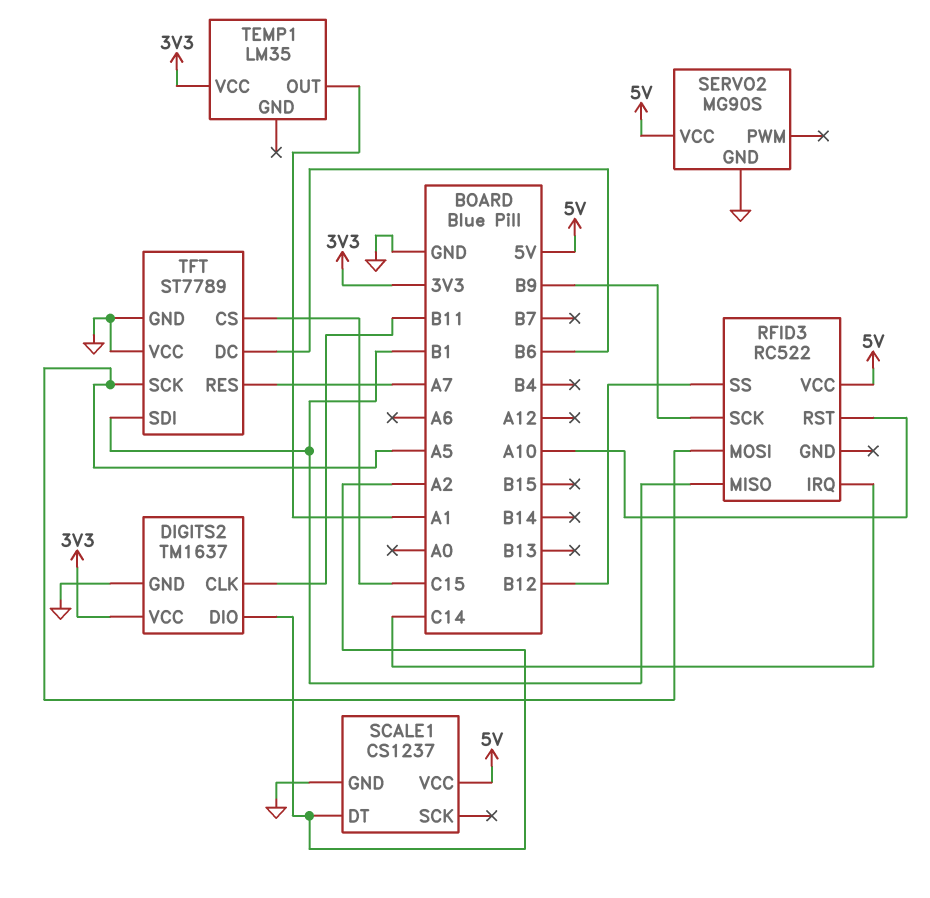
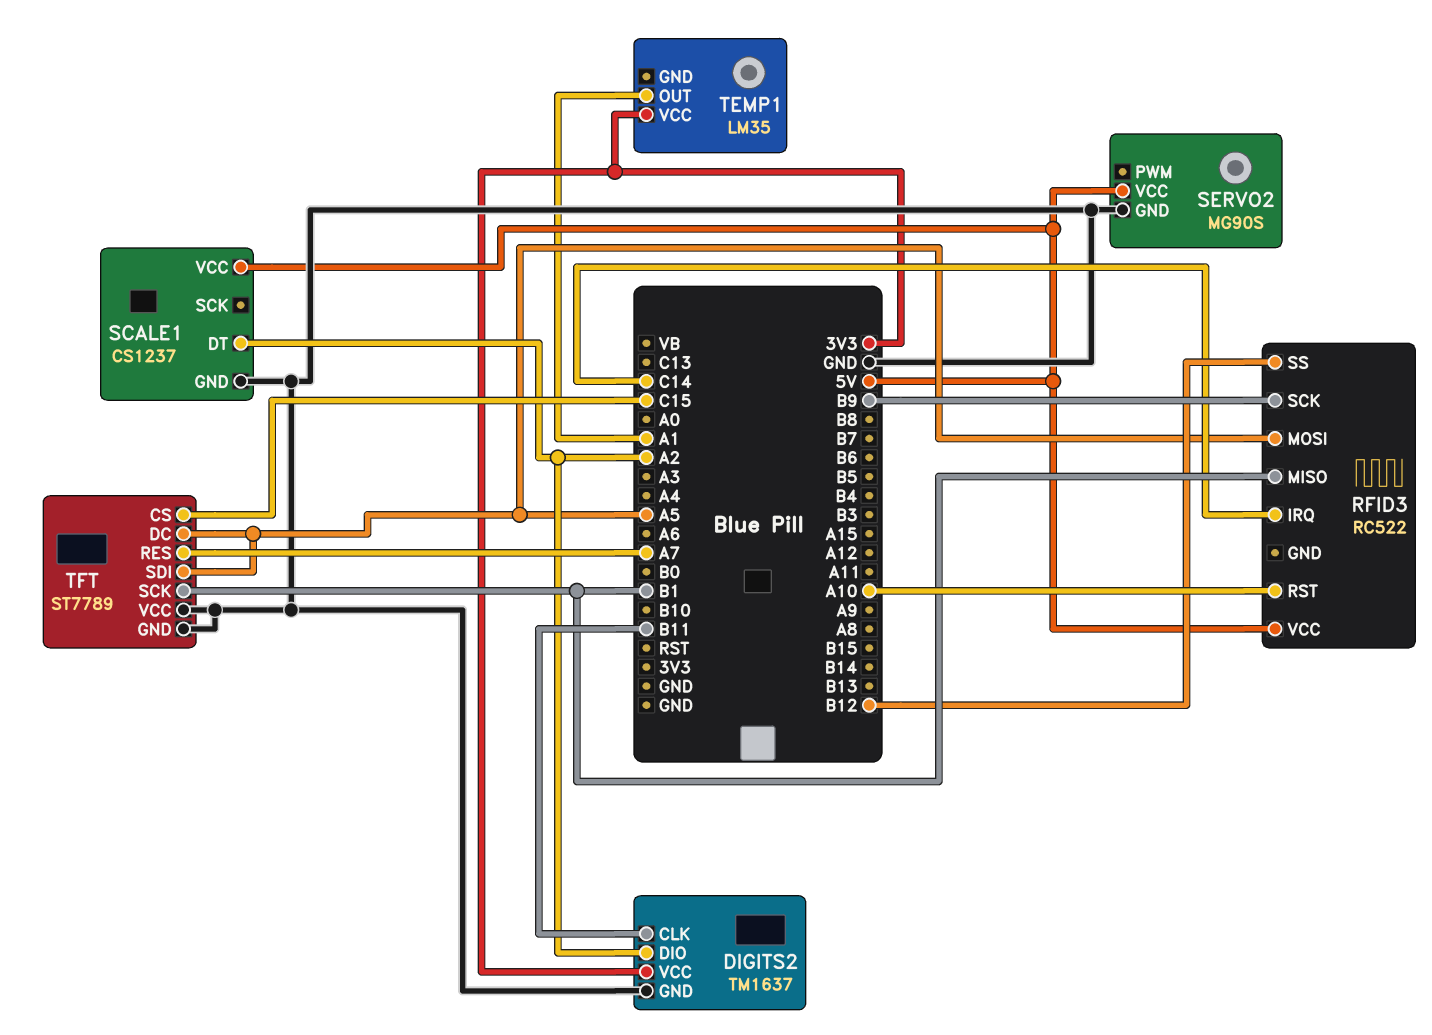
TFT pin DC: B6 -> A5
TFT pin SCK: A5 -> B1
TFT pin SDI: B1 -> A5

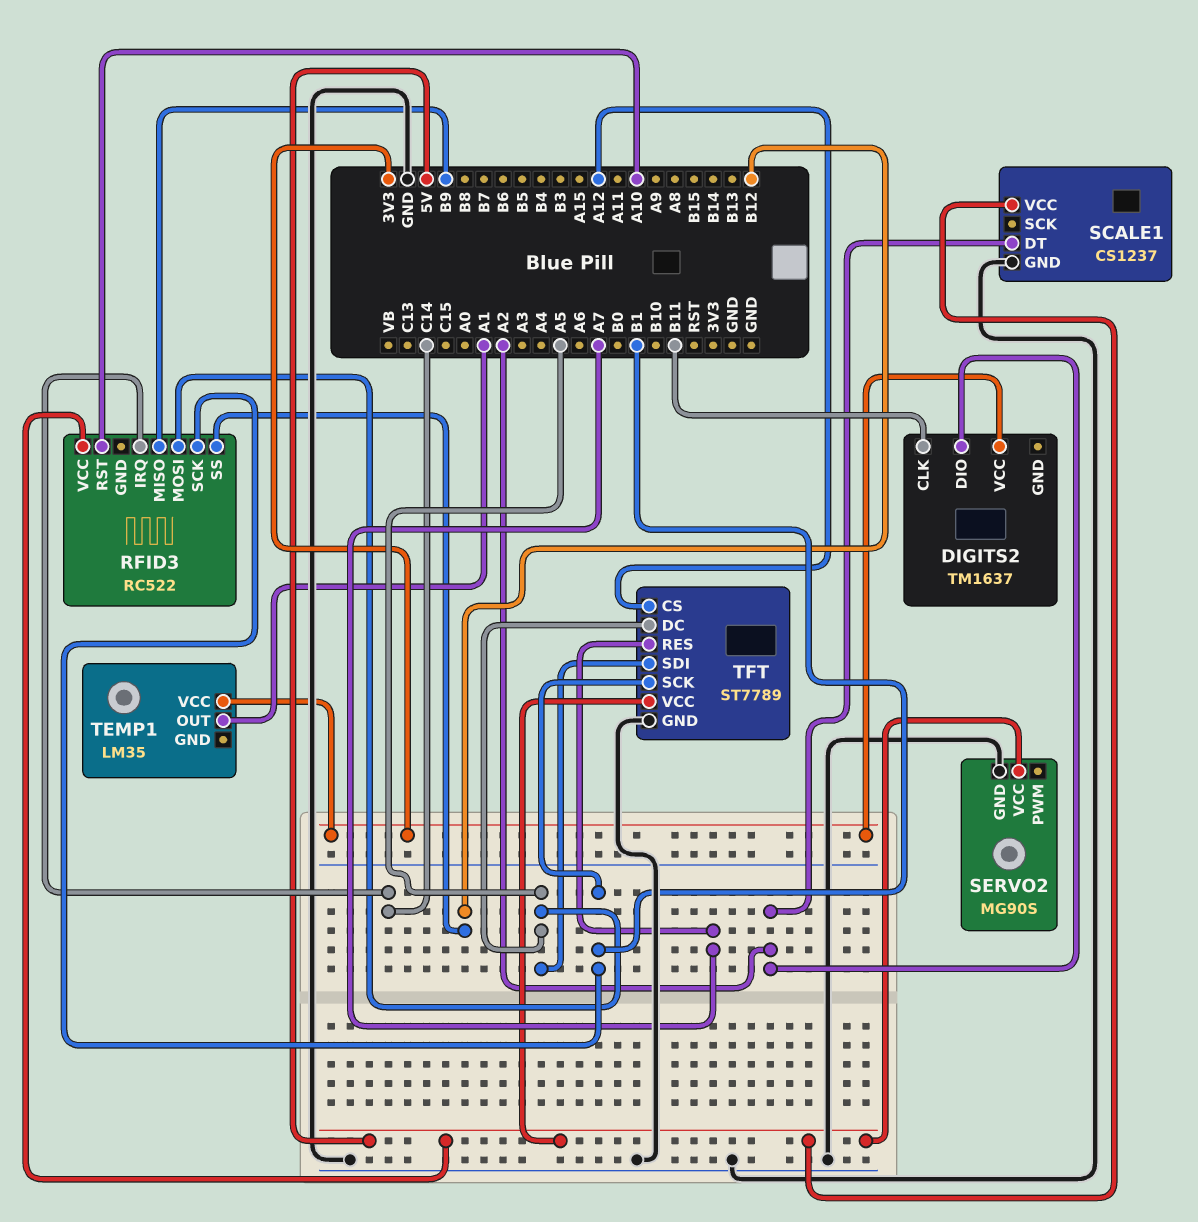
DIGITS2 pin GND: GND -> none
RFID3 pin MISO: B1 -> B9
RFID3 pin SCK: B9 -> B1
TFT pin CS: C15 -> A12
TFT pin VCC: GND -> 5V

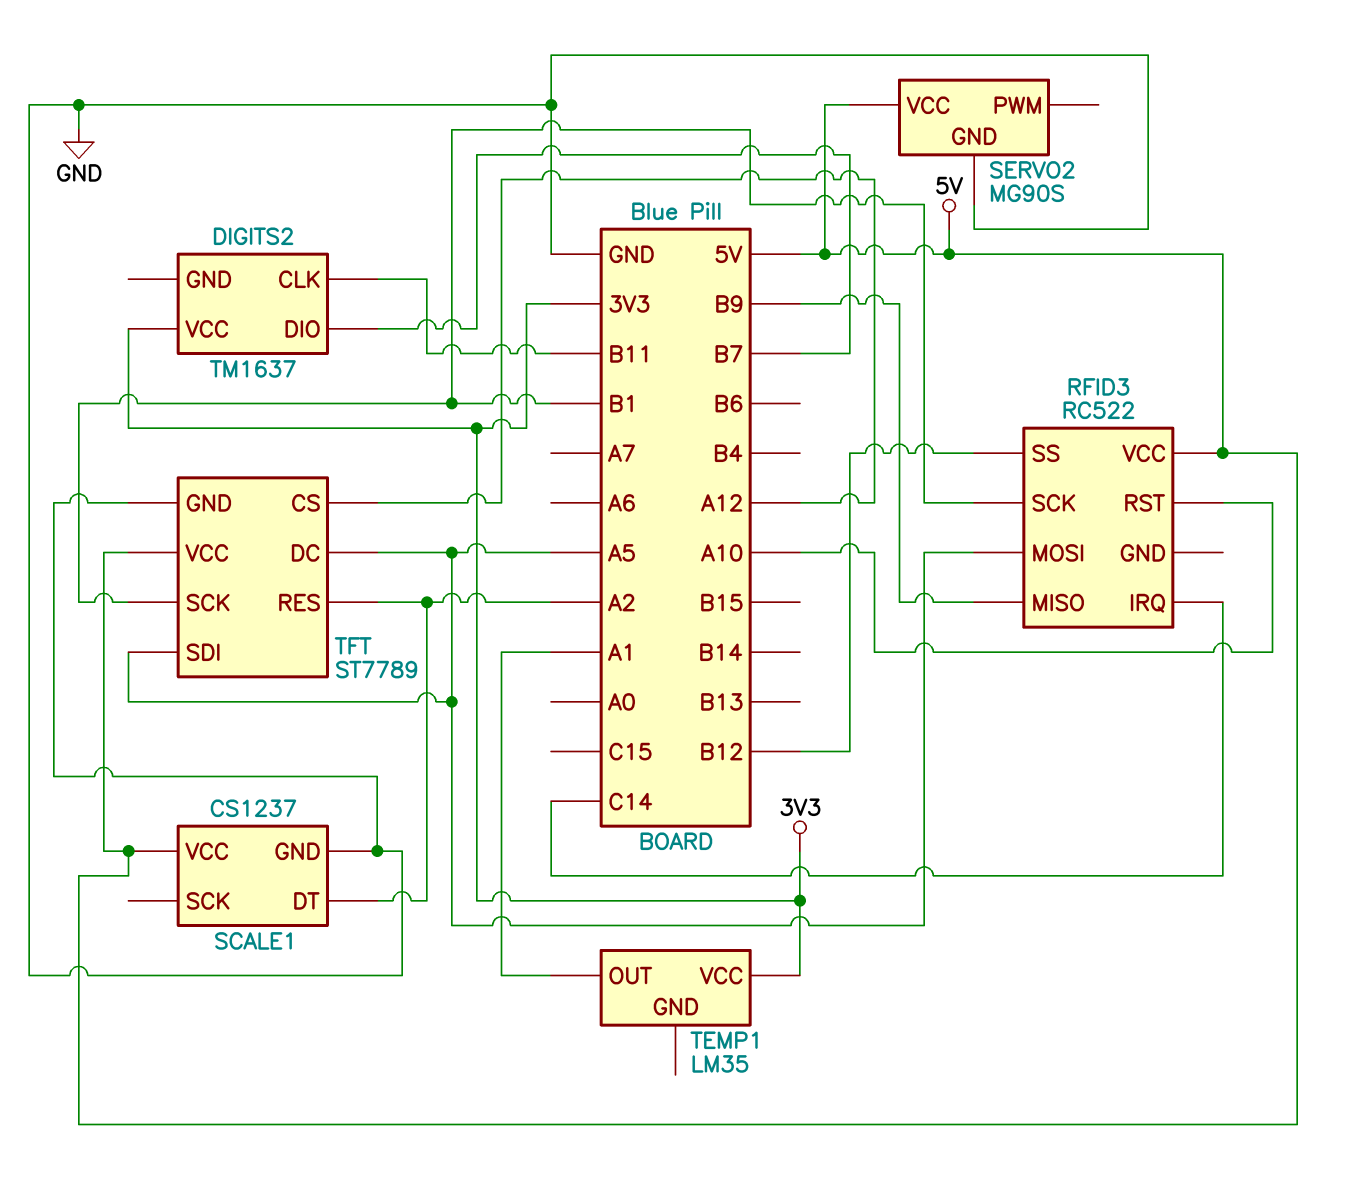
DIGITS2 pin DIO: A2 -> B7
TFT pin RES: A7 -> A2

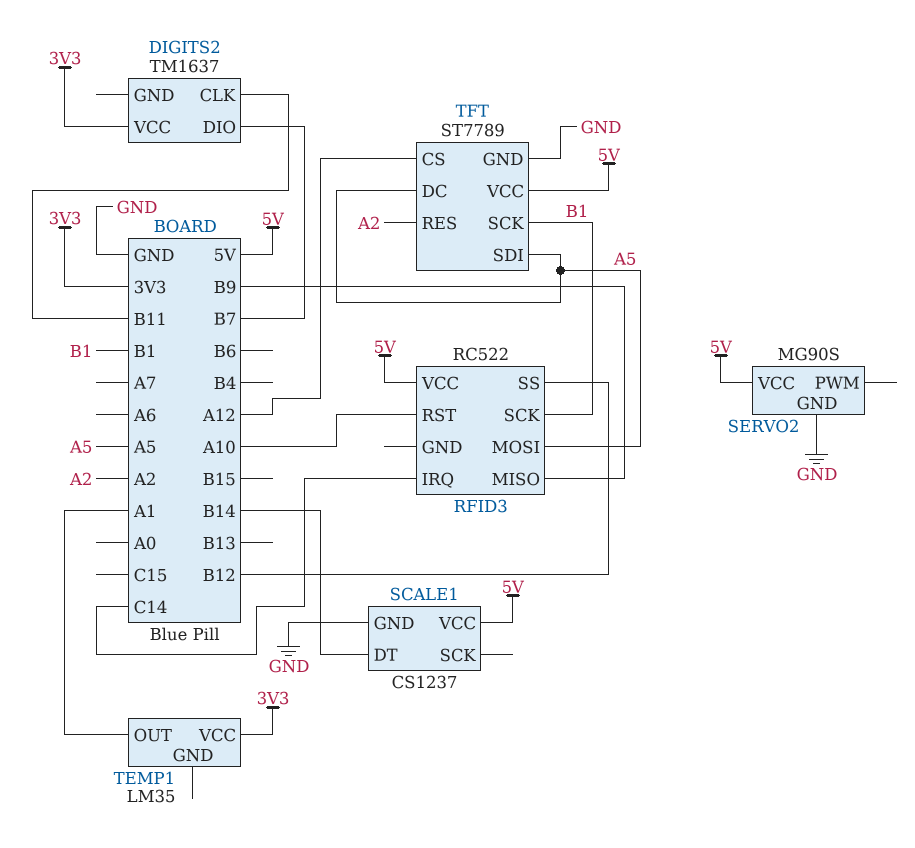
SCALE1 pin DT: A2 -> B14

